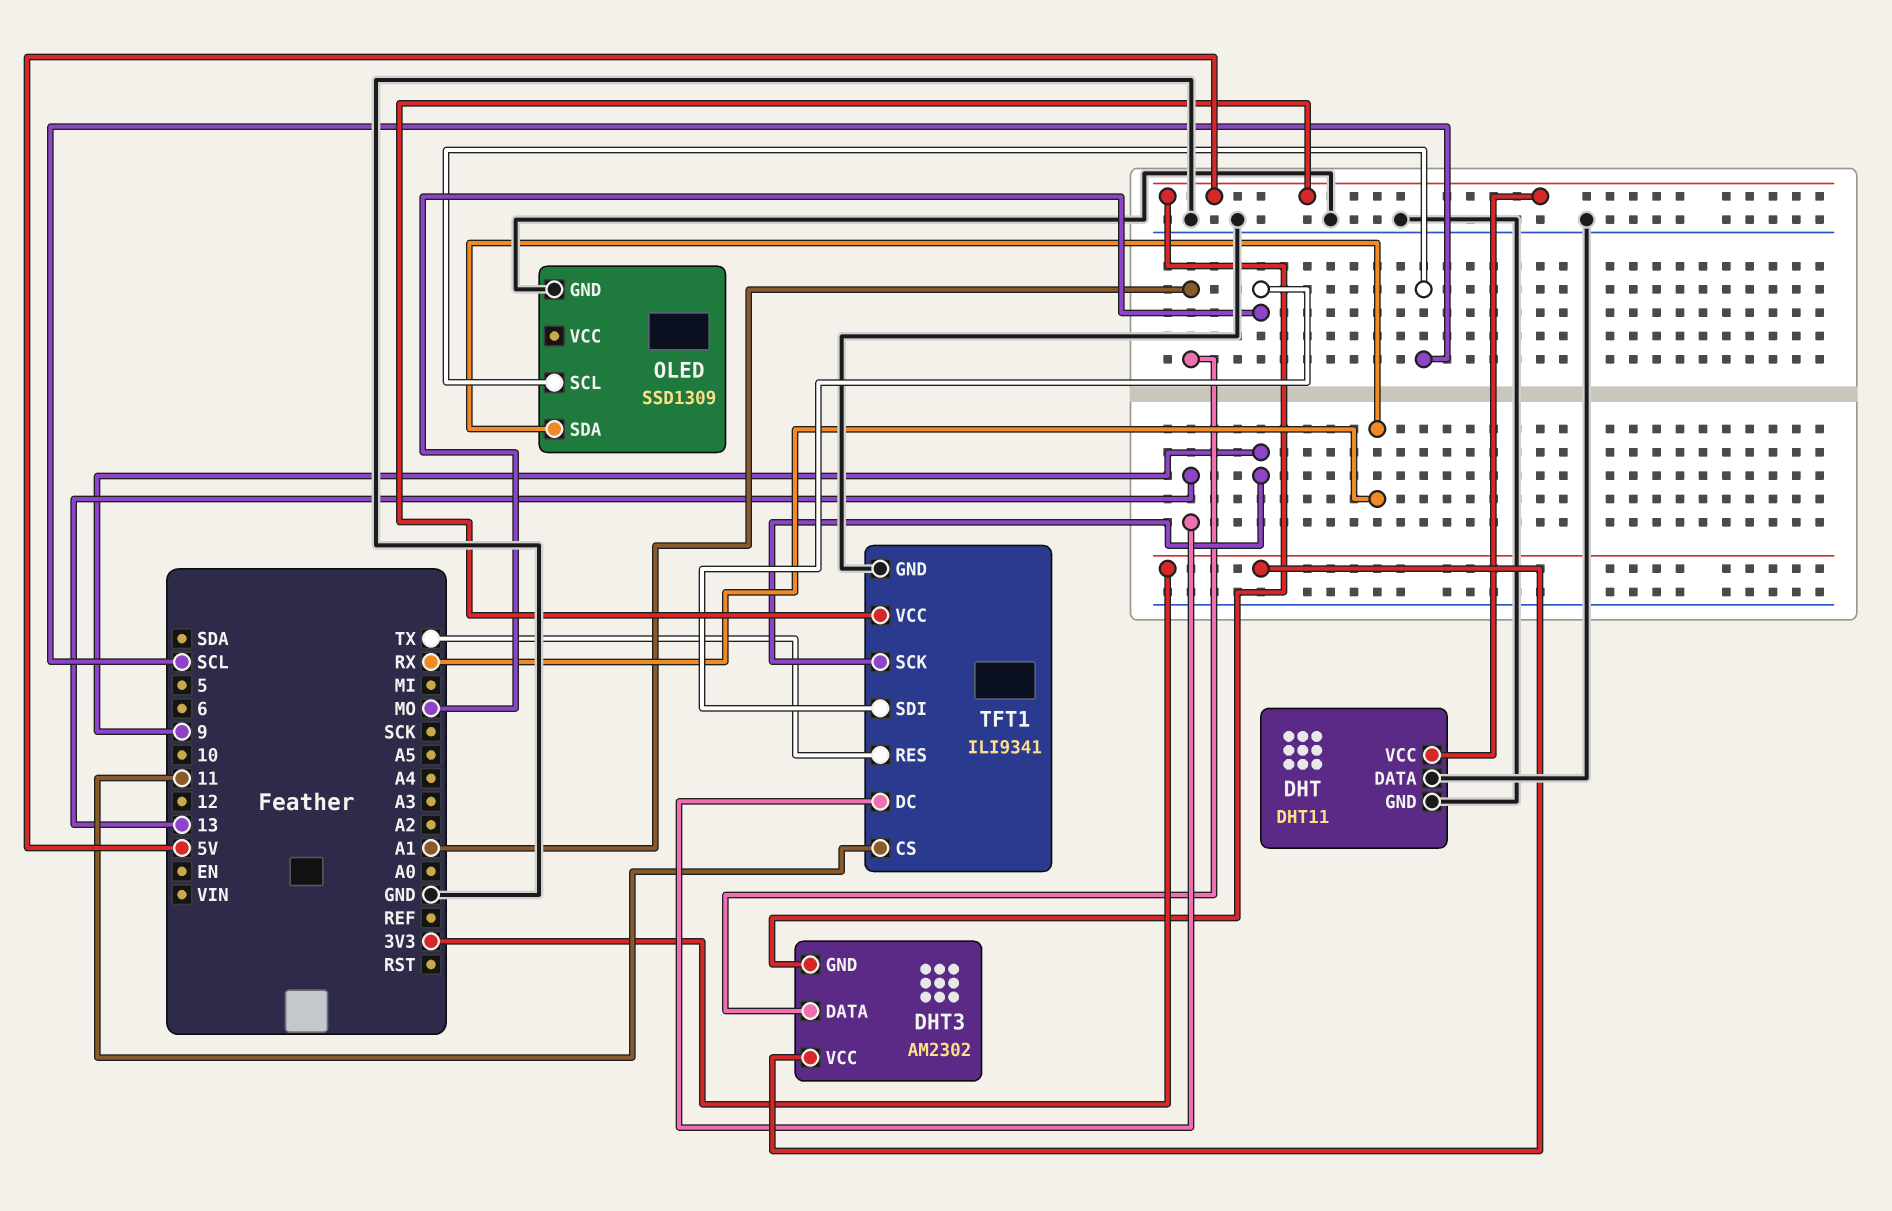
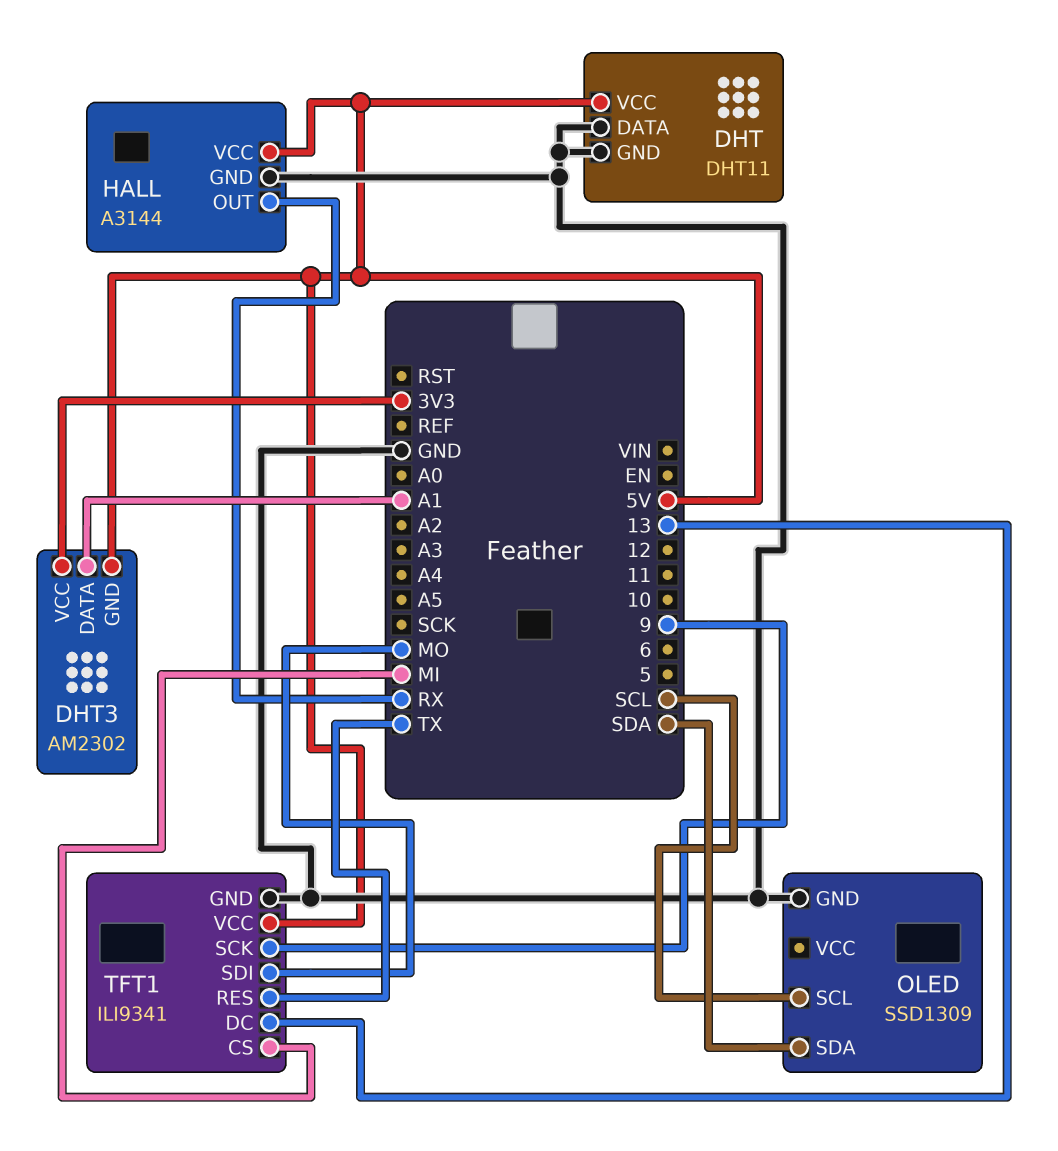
HALL: none -> A3144
HALL pin GND: none -> GND
HALL pin OUT: none -> RX
HALL pin VCC: none -> 5V
OLED pin SDA: RX -> SDA
TFT1 pin CS: 11 -> MI

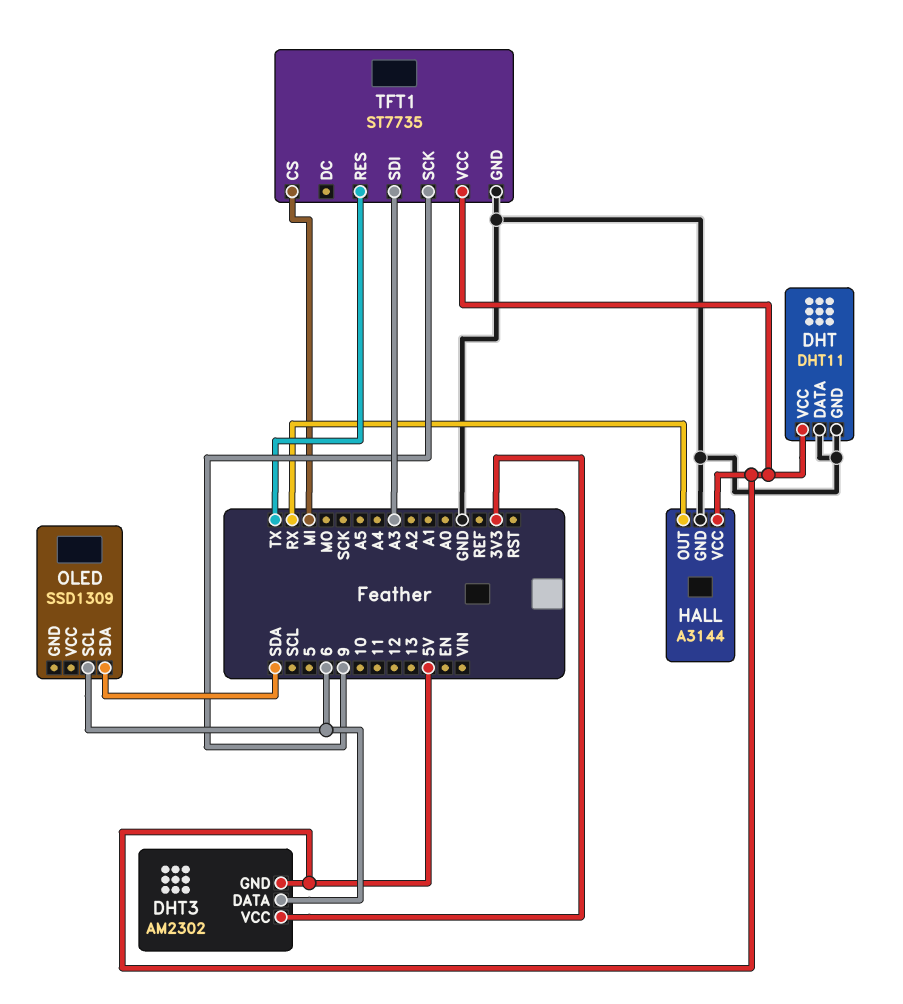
DHT3 pin DATA: A1 -> 6
OLED pin GND: GND -> none
OLED pin SCL: SCL -> 6
TFT1: ILI9341 -> ST7735
TFT1 pin DC: 13 -> none
TFT1 pin SDI: MO -> A3

